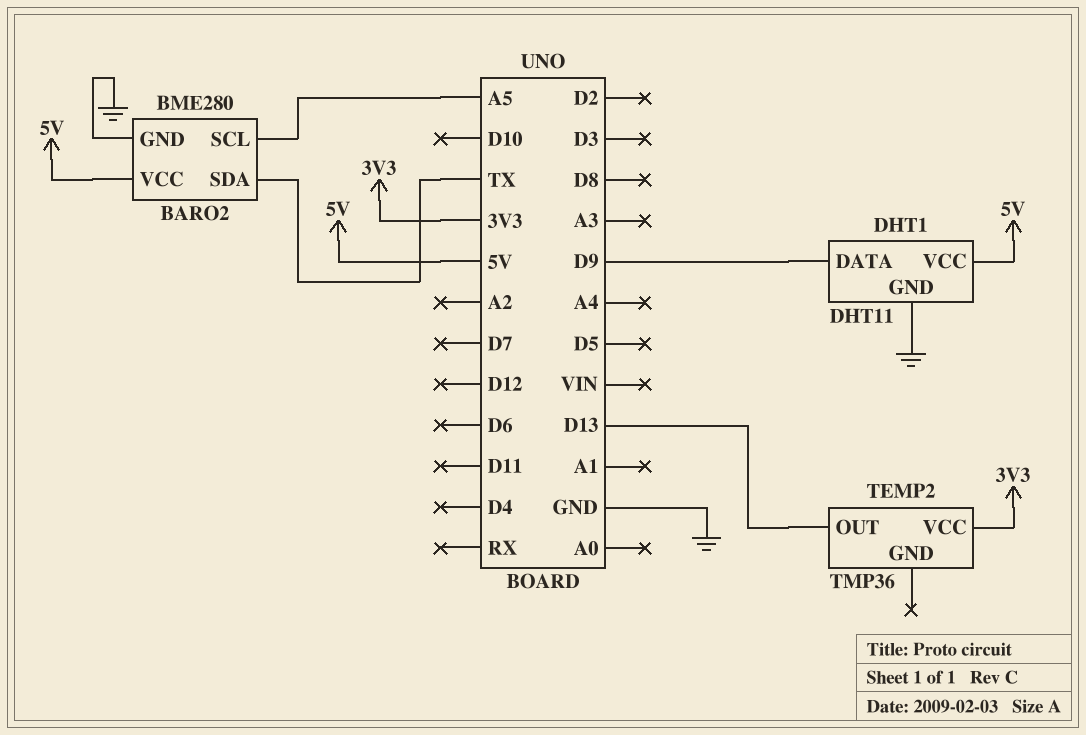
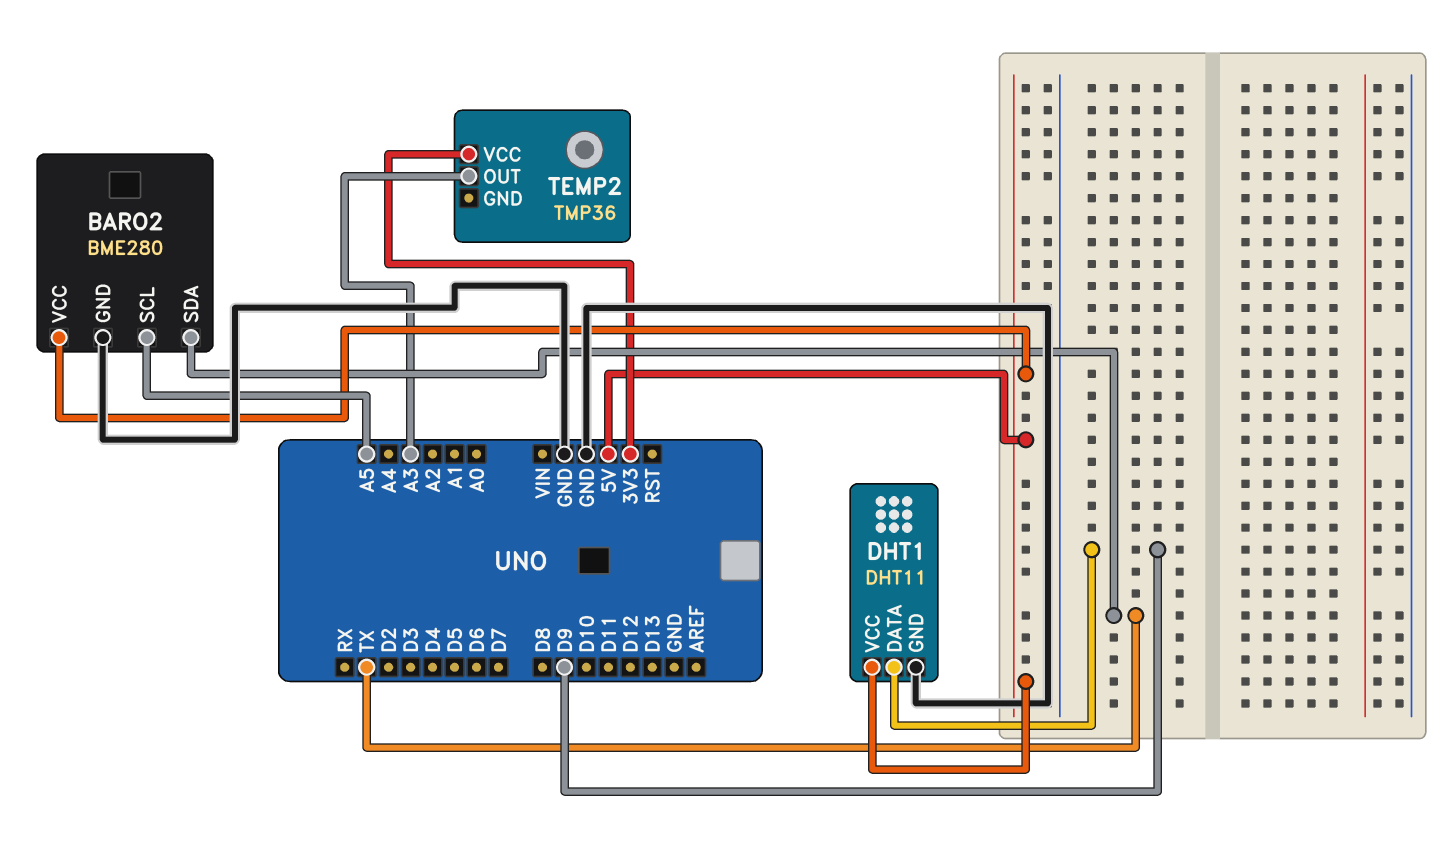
TEMP2 pin OUT: D13 -> A3

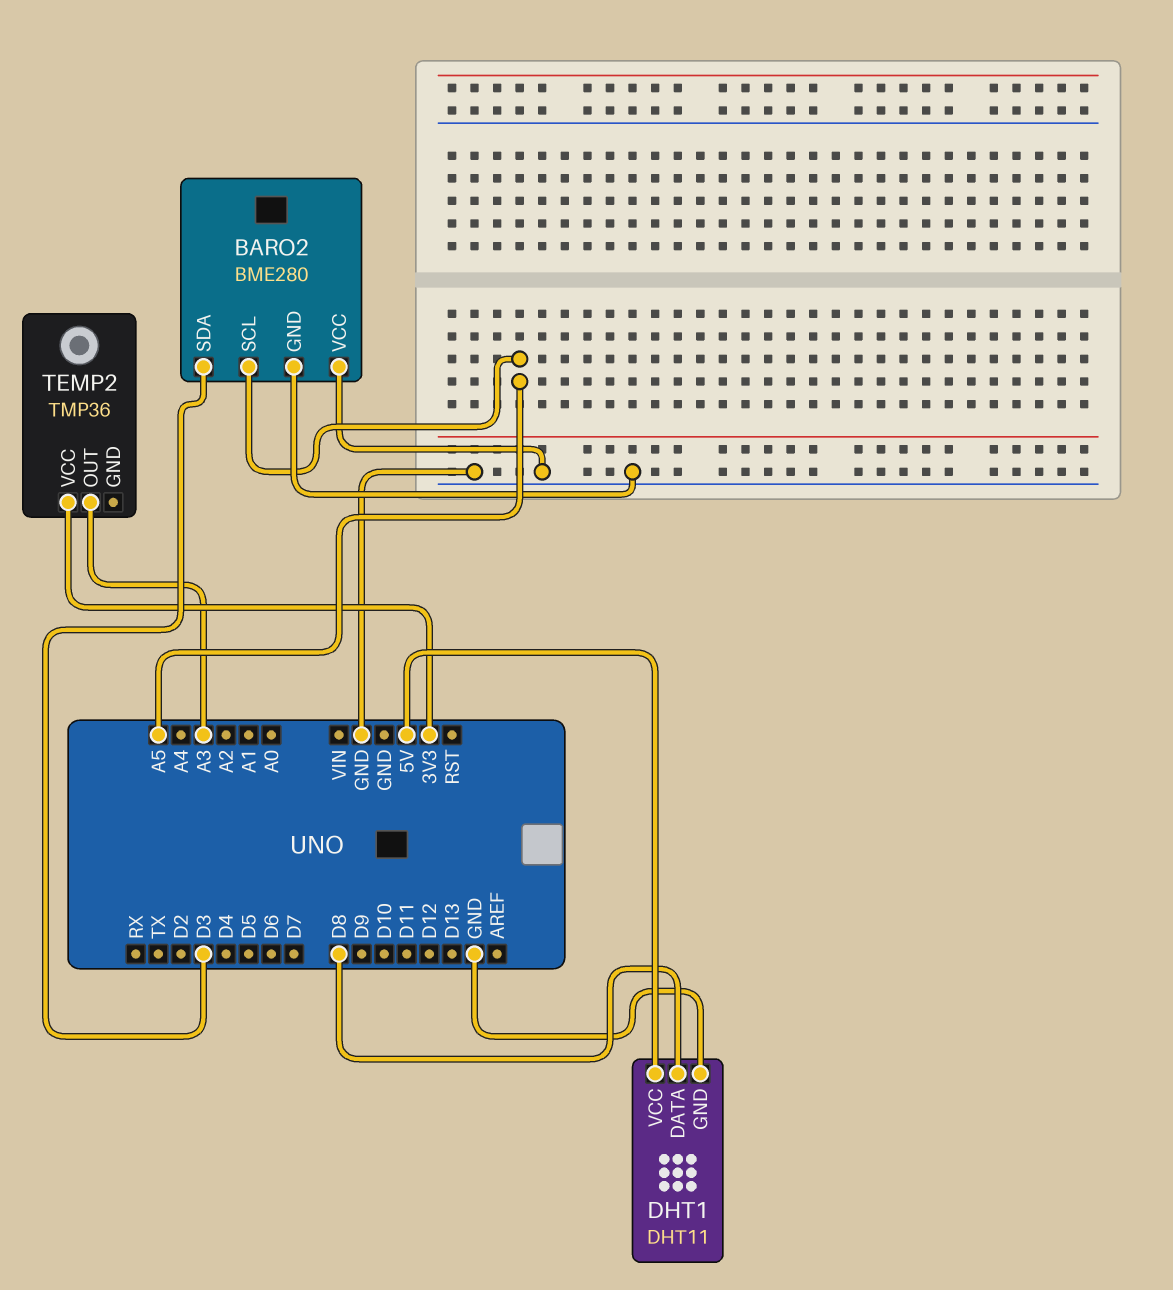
BARO2 pin SDA: TX -> D3
BARO2 pin VCC: 5V -> GND
DHT1 pin DATA: D9 -> D8

